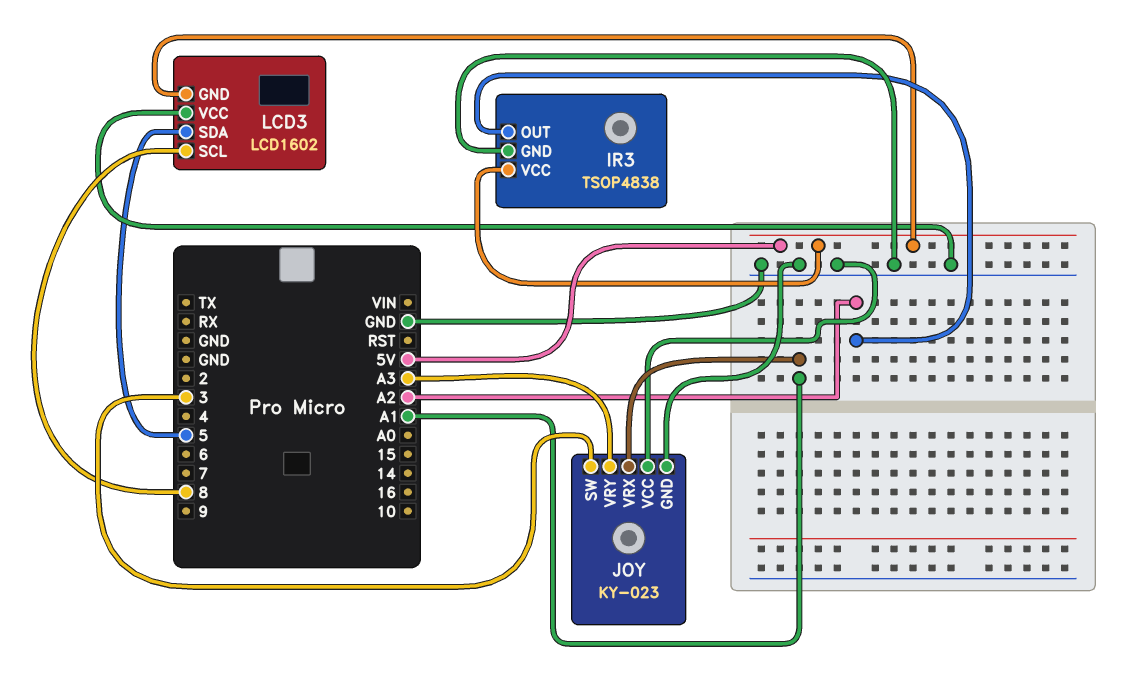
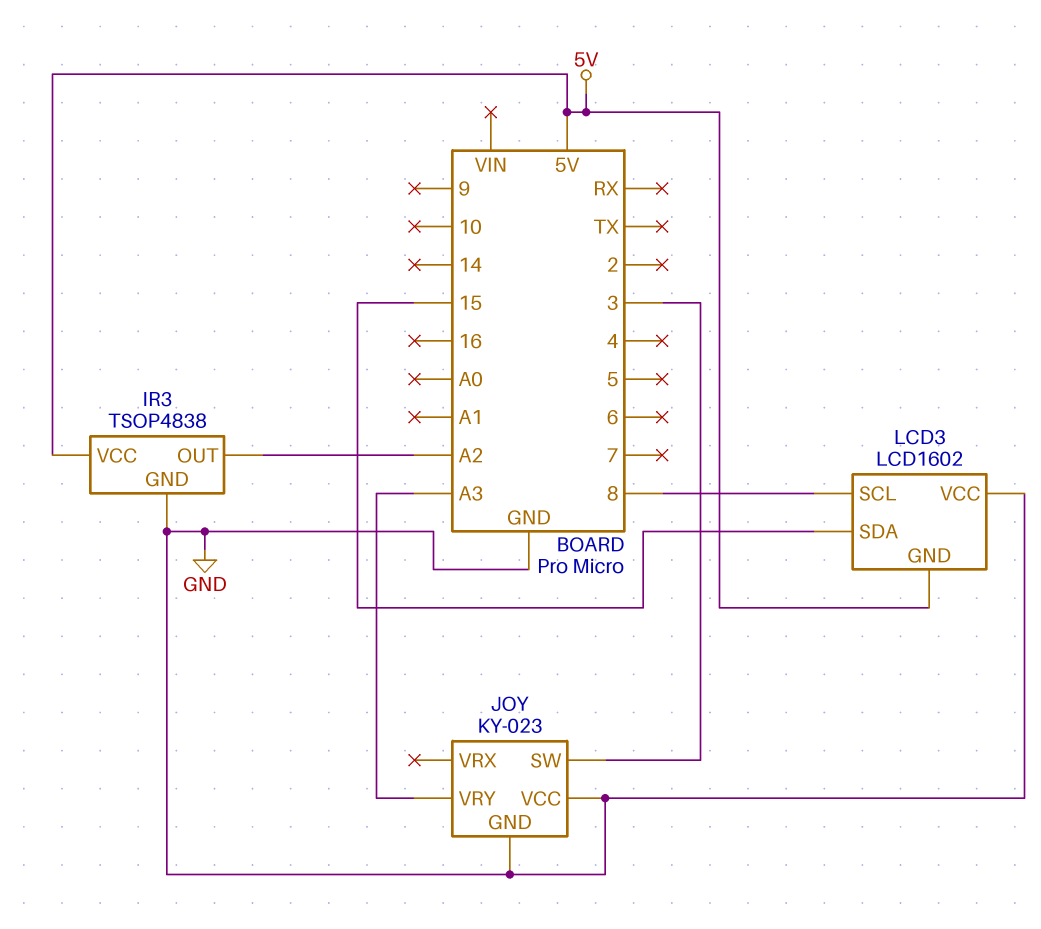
JOY pin VRX: A1 -> none
LCD3 pin SDA: 5 -> 15

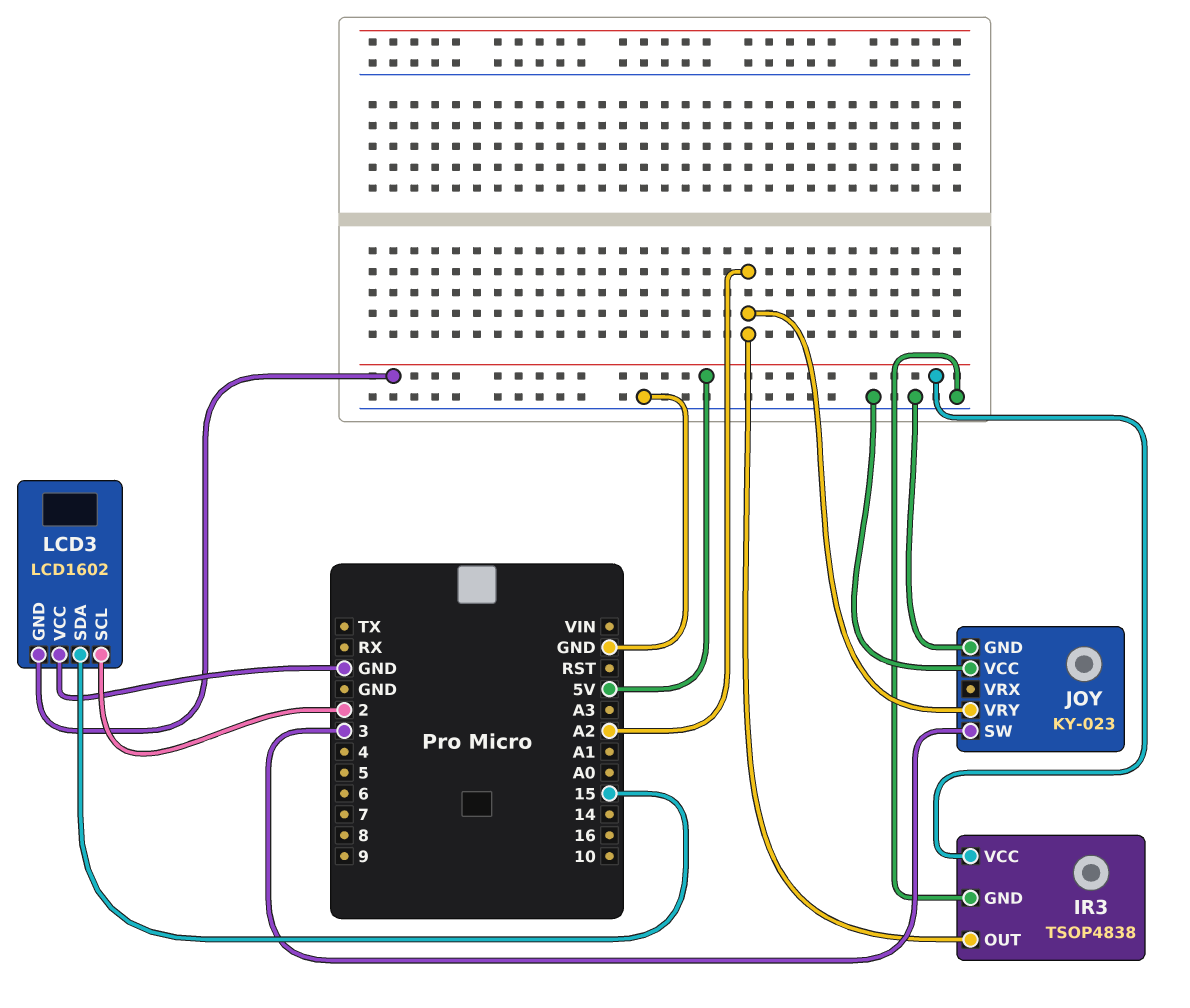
JOY pin VRY: A3 -> A2
LCD3 pin SCL: 8 -> 2

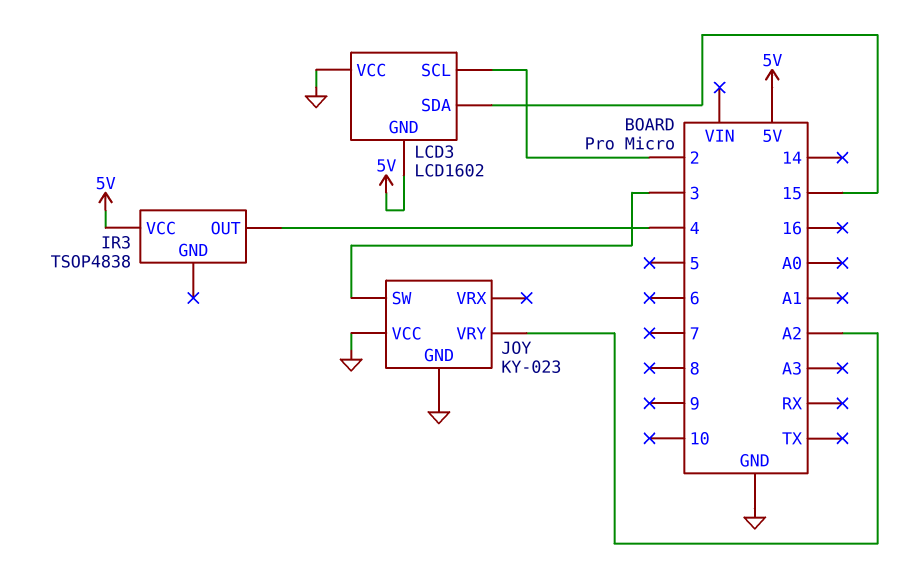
IR3 pin GND: GND -> none
IR3 pin OUT: A2 -> 4

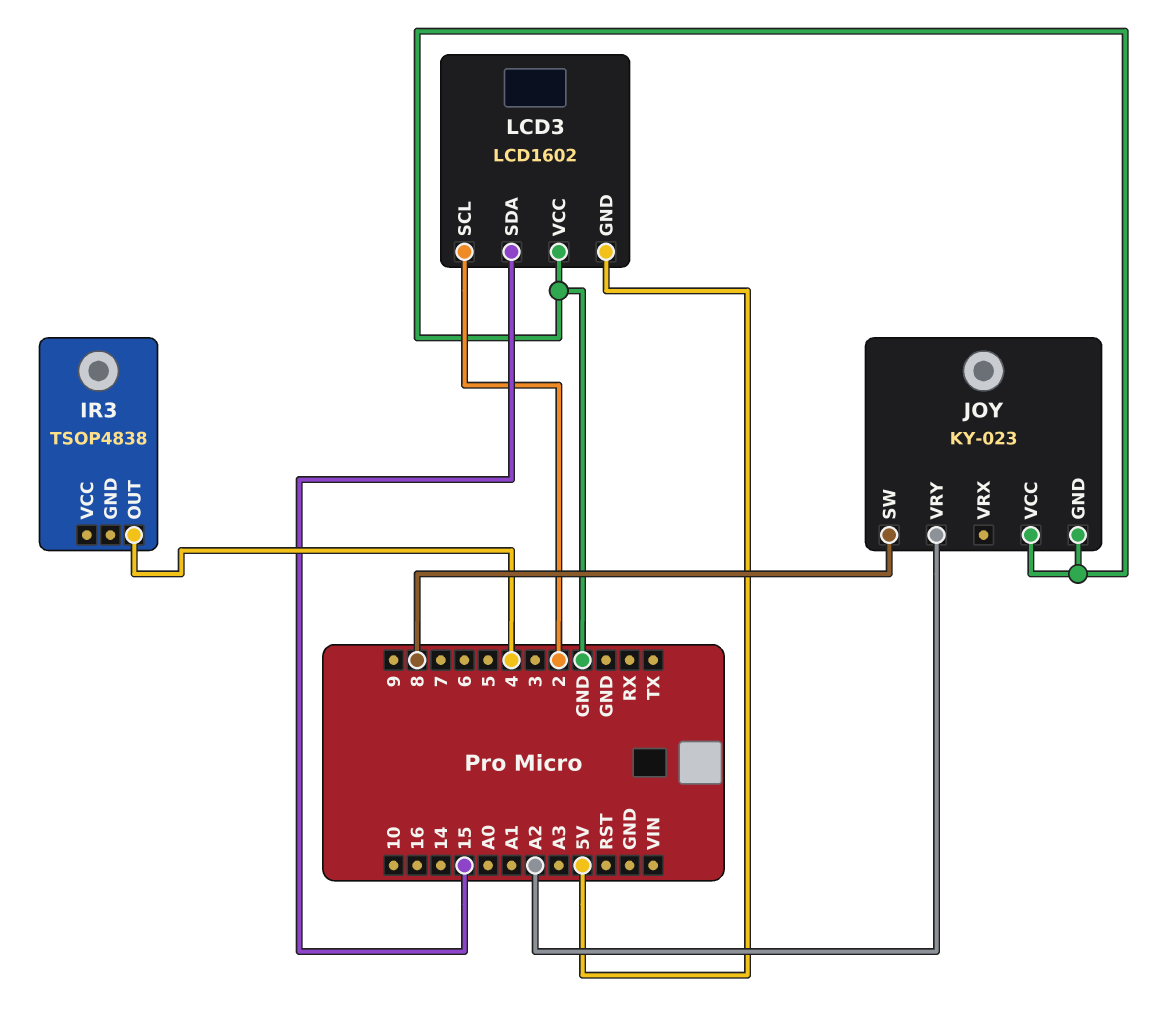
IR3 pin VCC: 5V -> none
JOY pin SW: 3 -> 8

